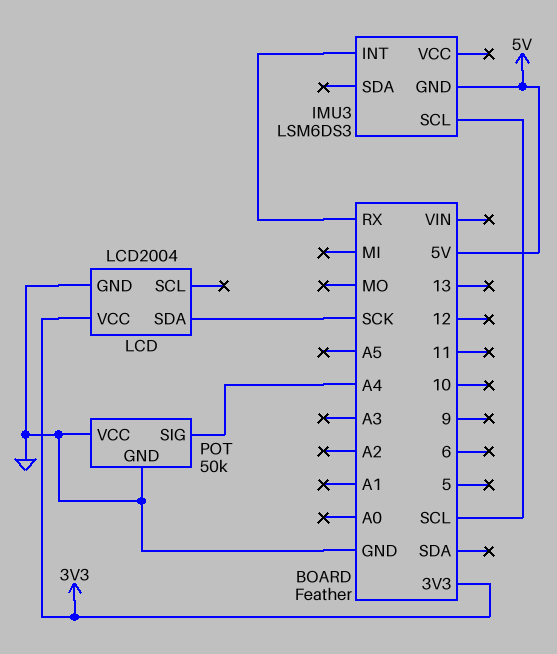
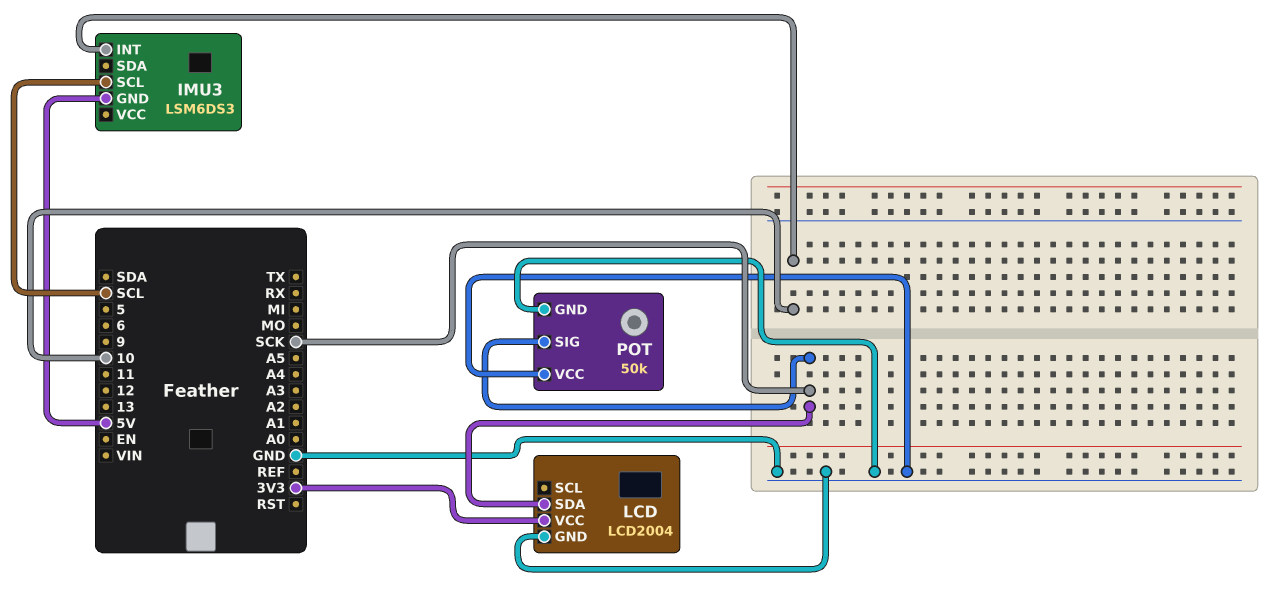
IMU3 pin INT: RX -> 10
POT pin SIG: A4 -> SCK

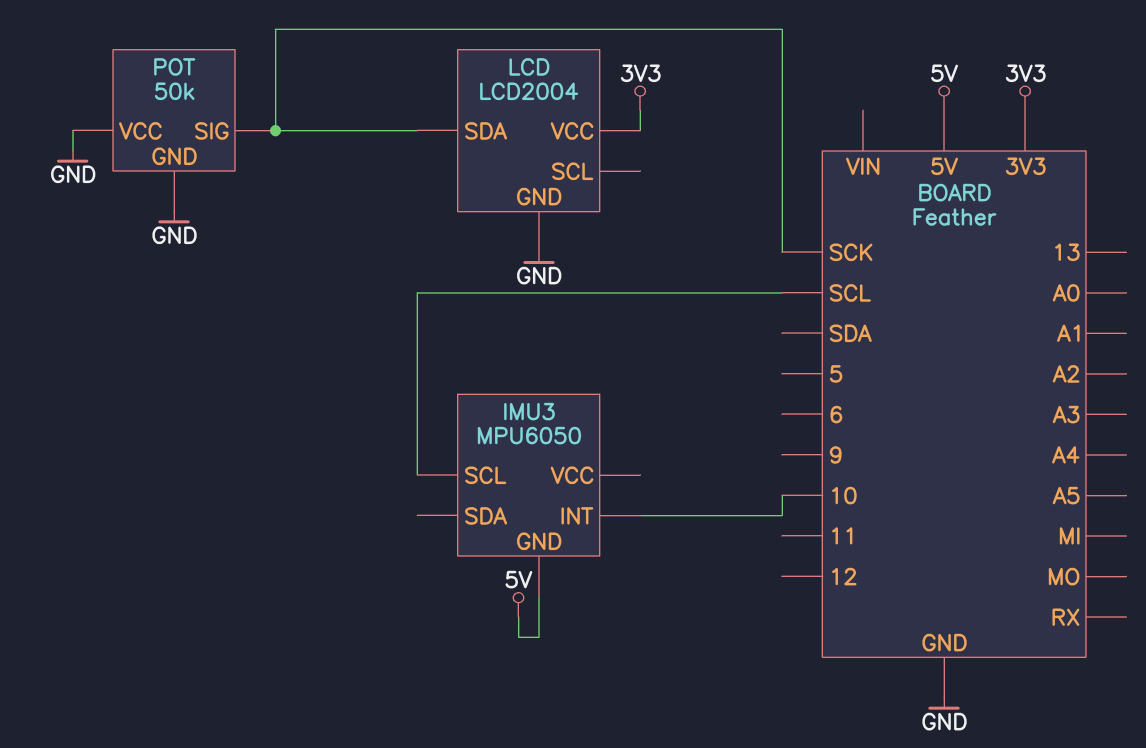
IMU3: LSM6DS3 -> MPU6050

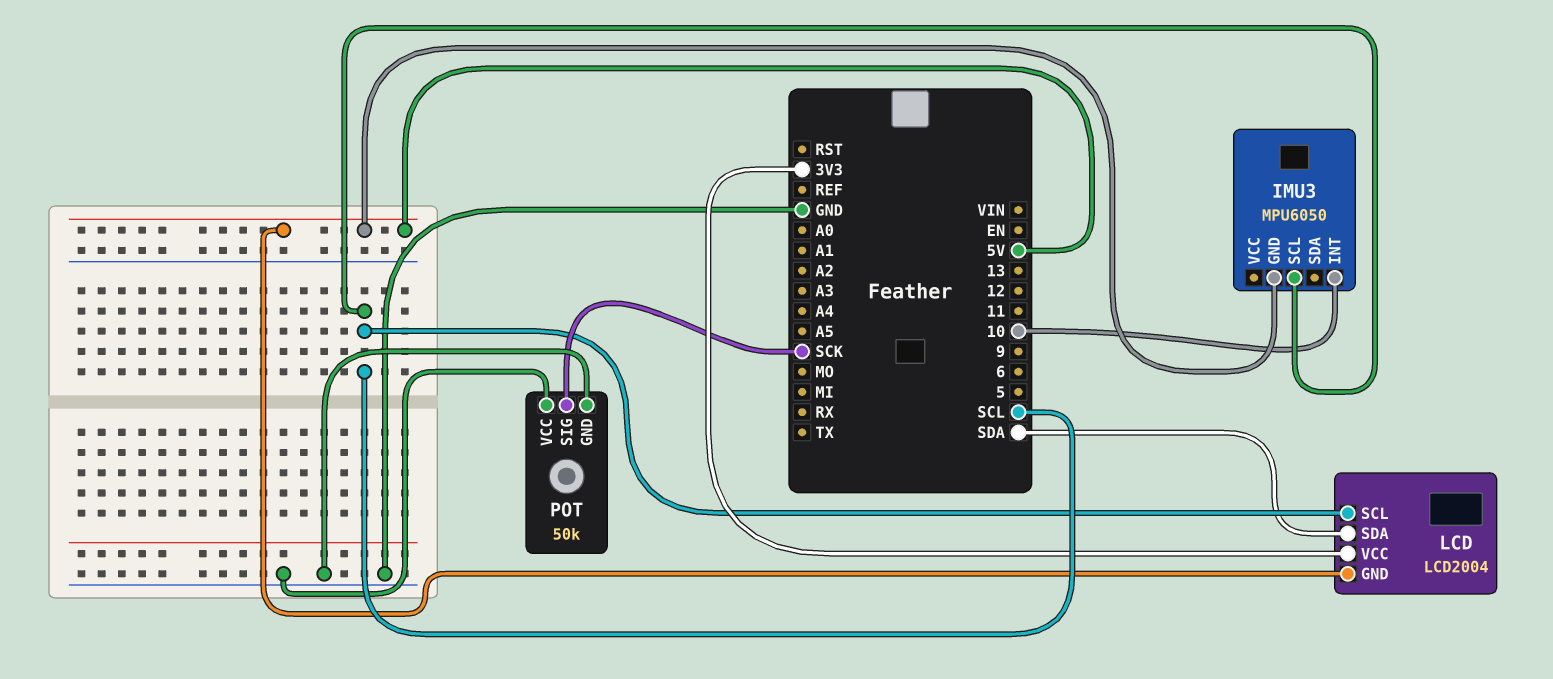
LCD pin GND: GND -> 5V
LCD pin SCL: none -> SCL
LCD pin SDA: SCK -> SDA

